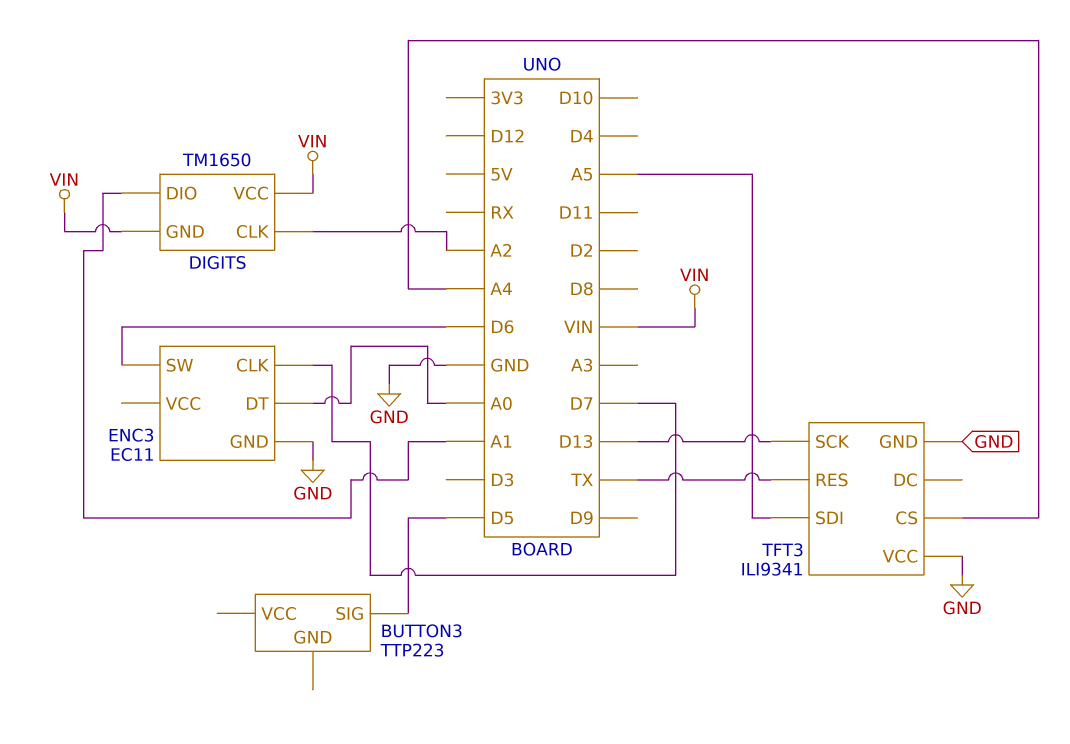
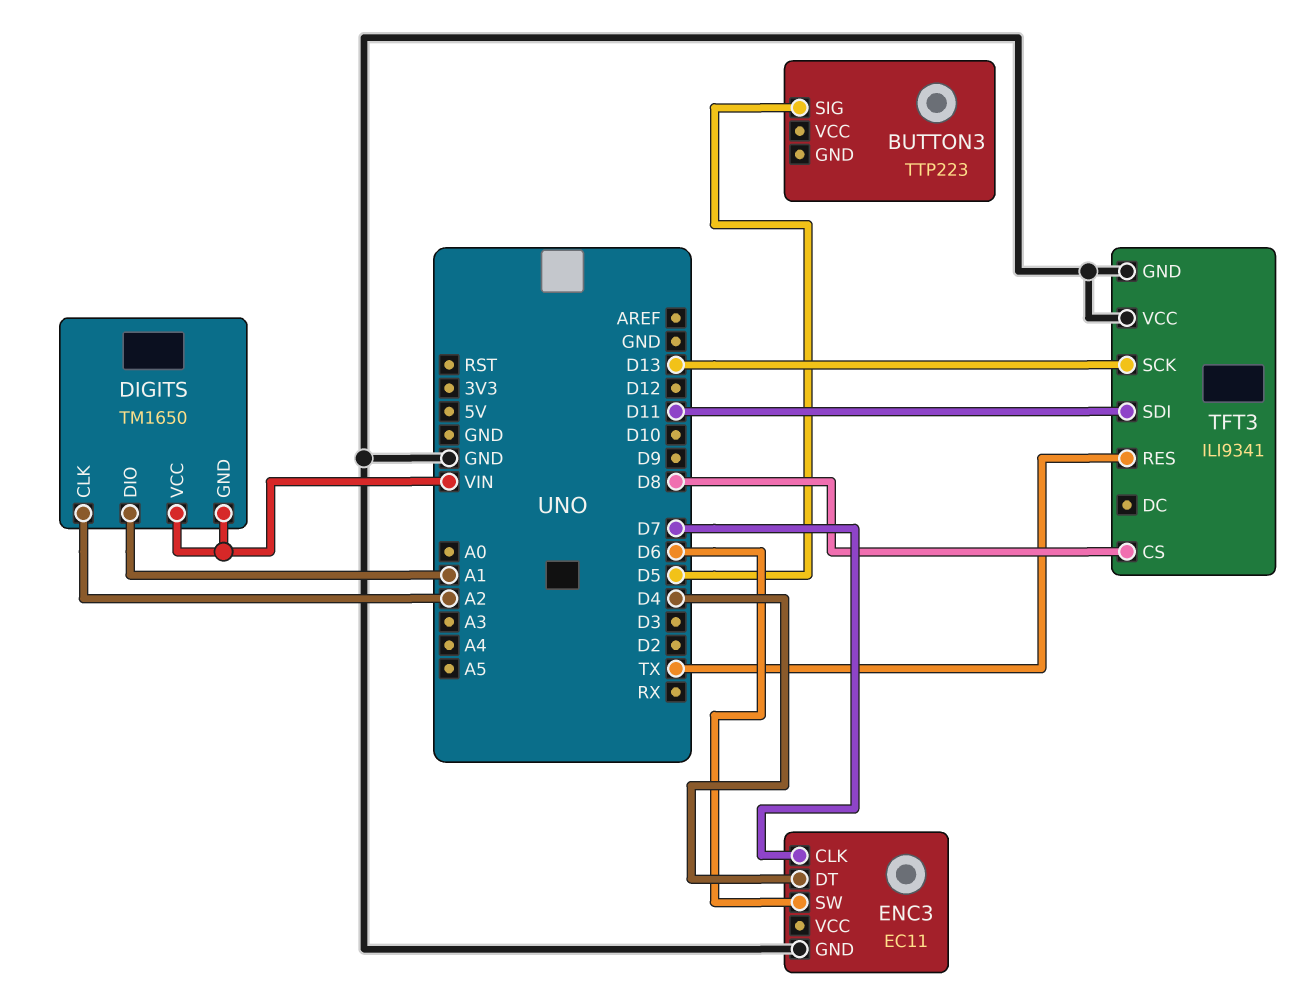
ENC3 pin DT: A0 -> D4
TFT3 pin CS: A4 -> D8
TFT3 pin SDI: A5 -> D11

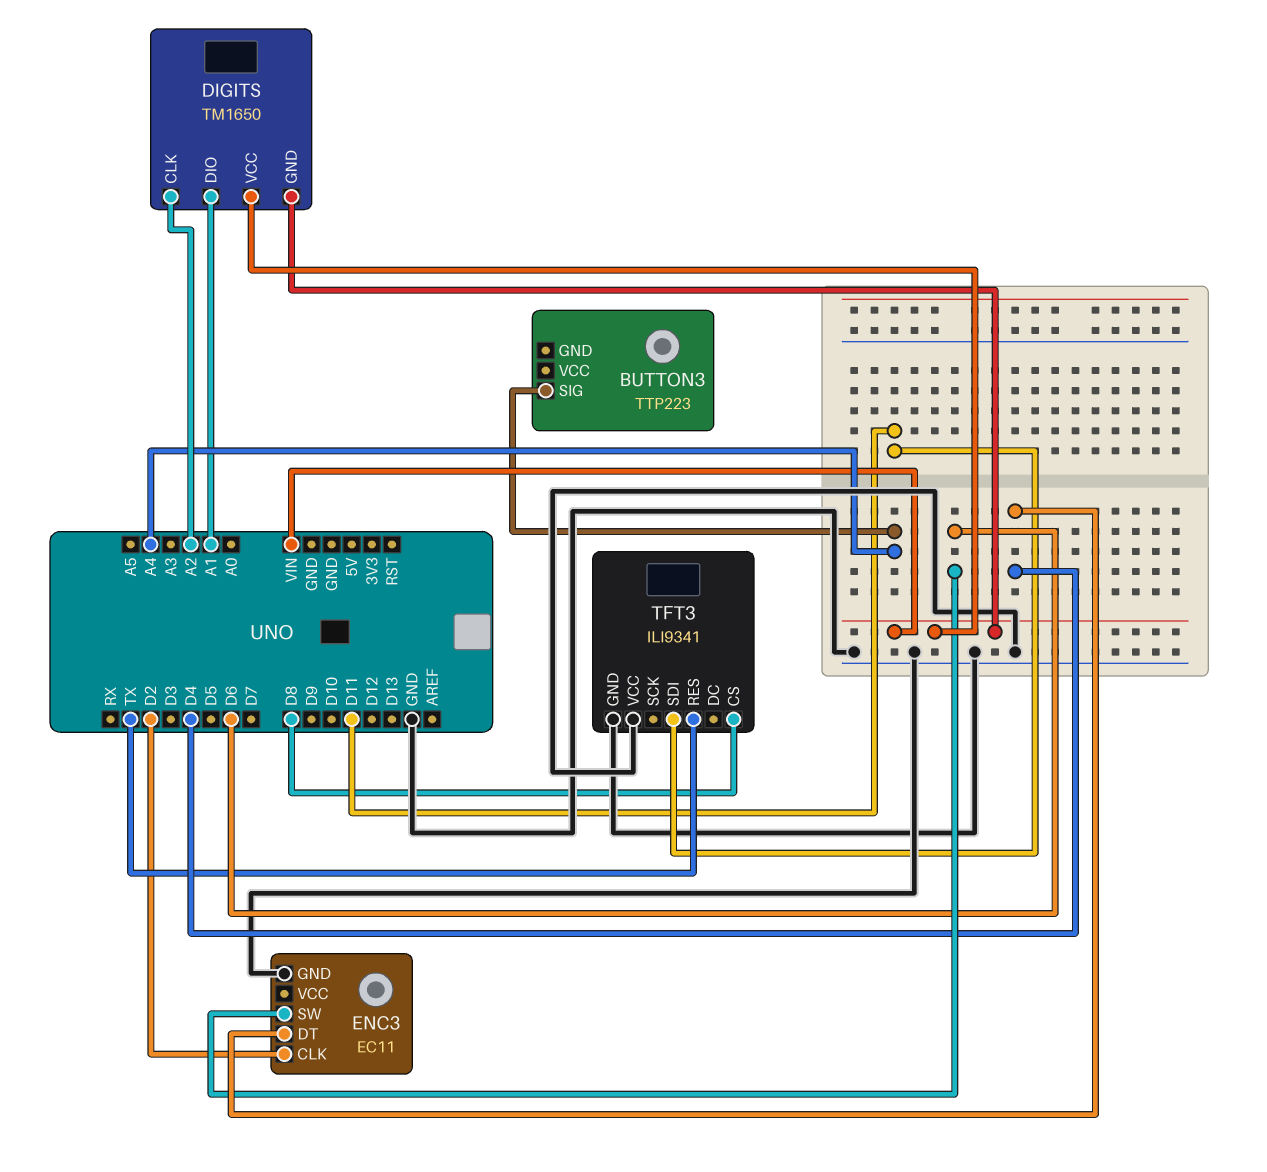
BUTTON3 pin SIG: D5 -> A4
ENC3 pin CLK: D7 -> D2
TFT3 pin SCK: D13 -> none

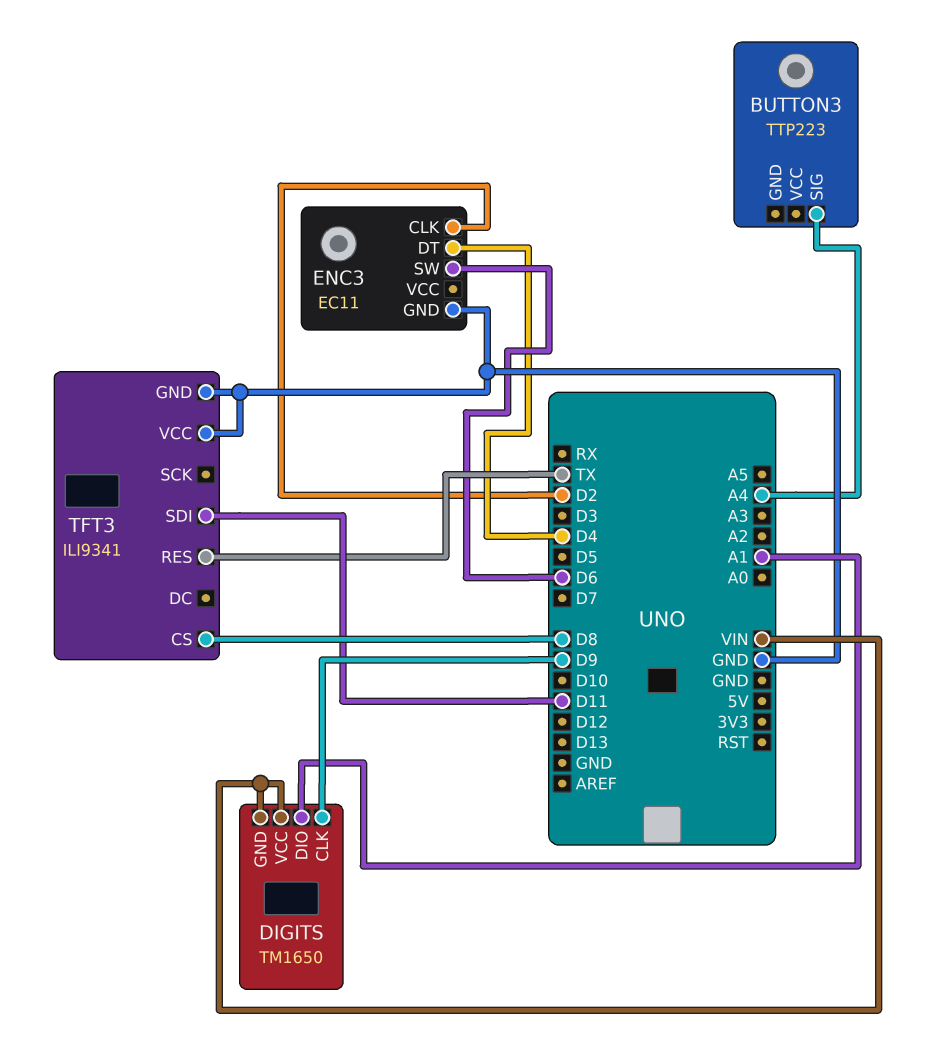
DIGITS pin CLK: A2 -> D9

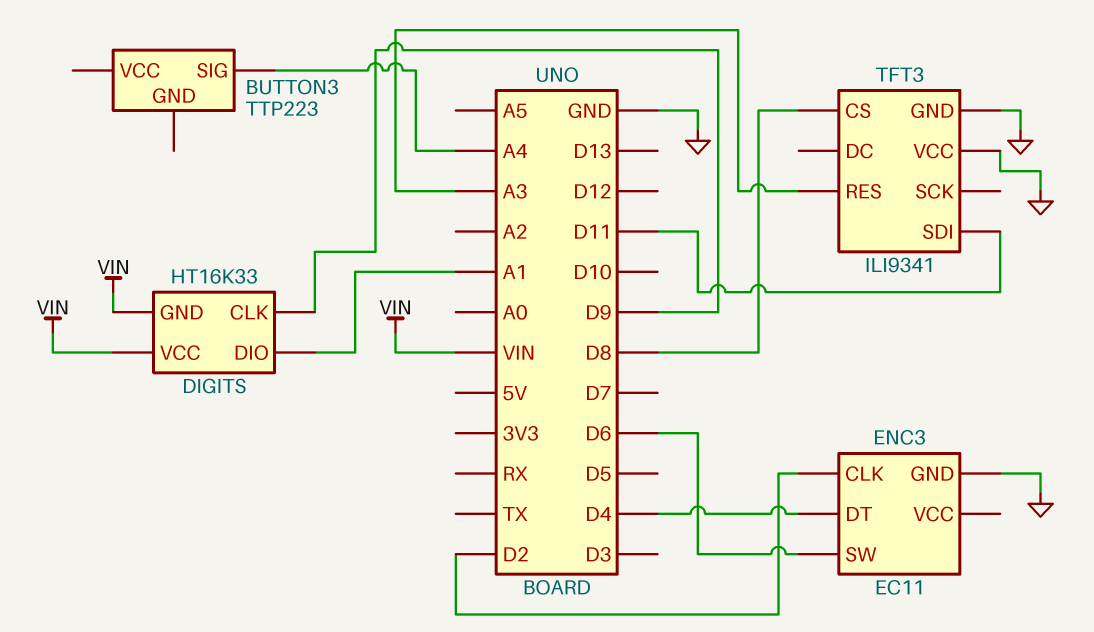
DIGITS: TM1650 -> HT16K33
TFT3 pin RES: TX -> A3

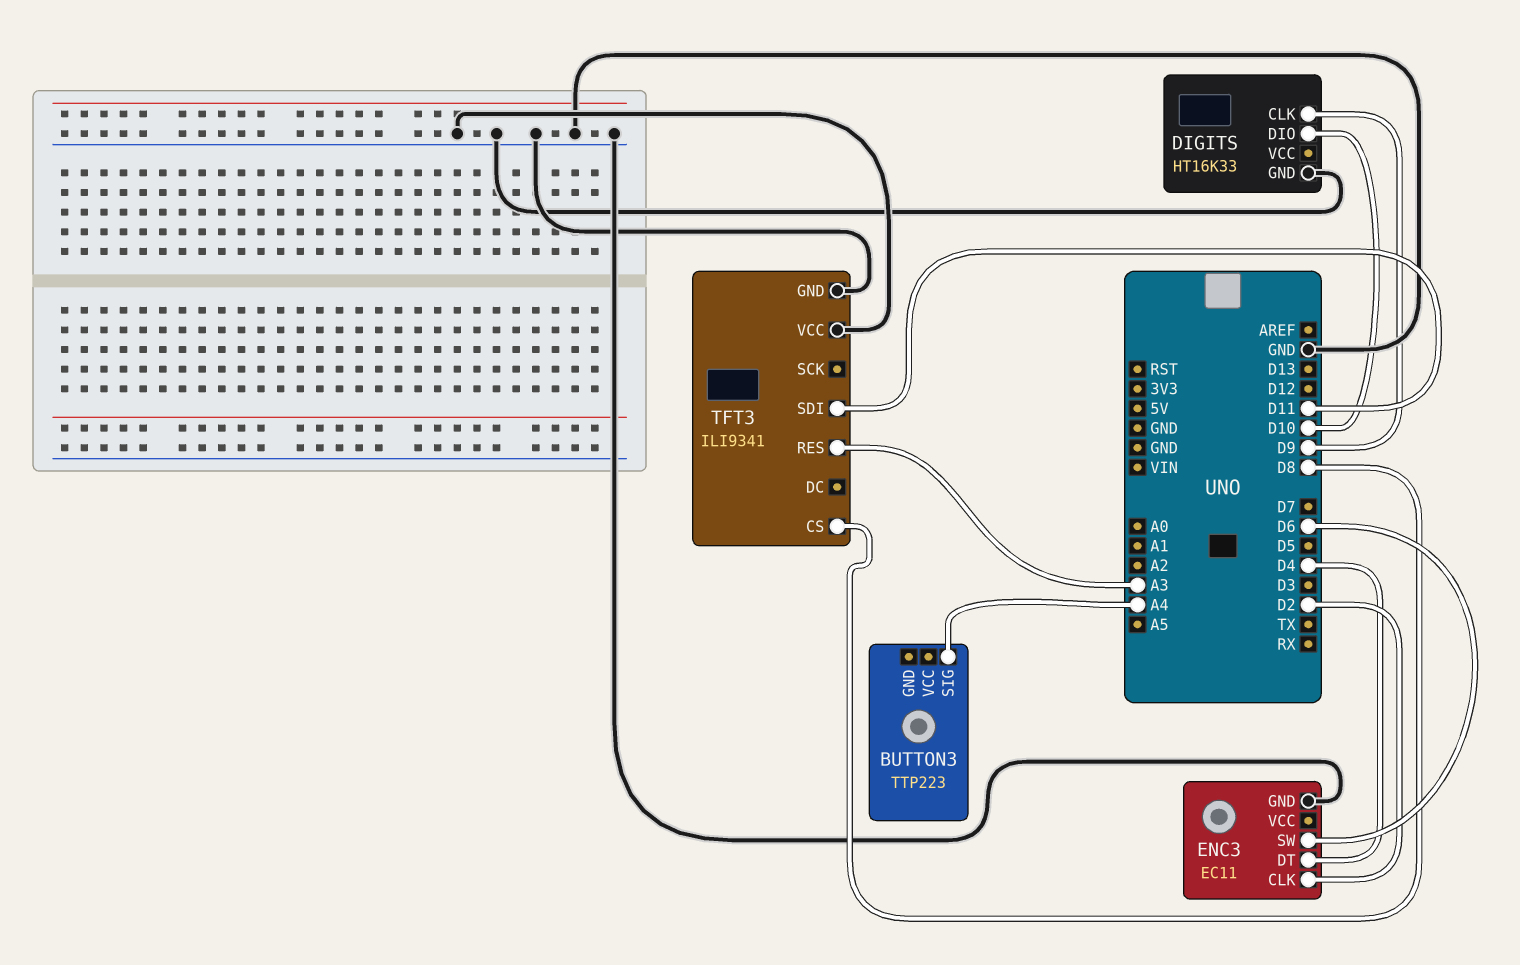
DIGITS pin DIO: A1 -> D10
DIGITS pin GND: VIN -> GND
DIGITS pin VCC: VIN -> none

